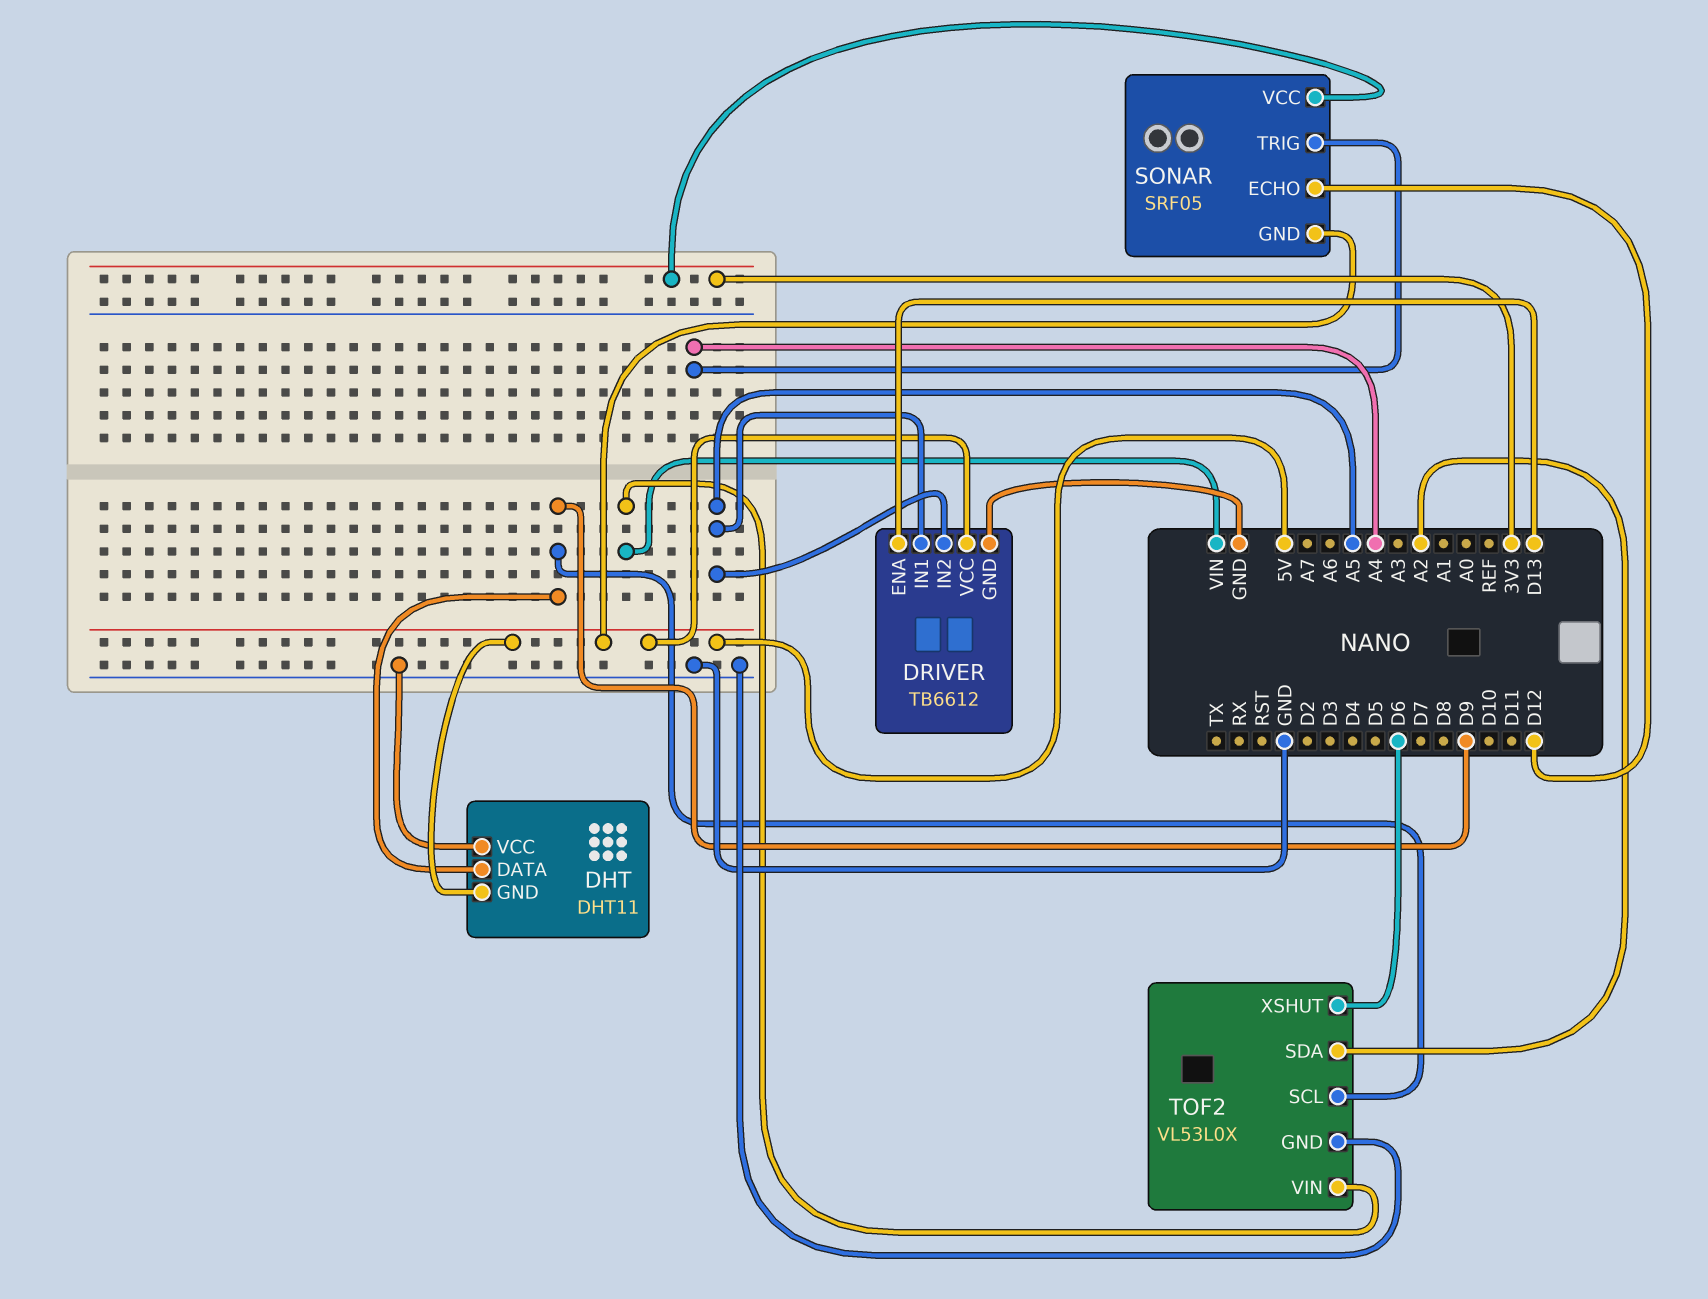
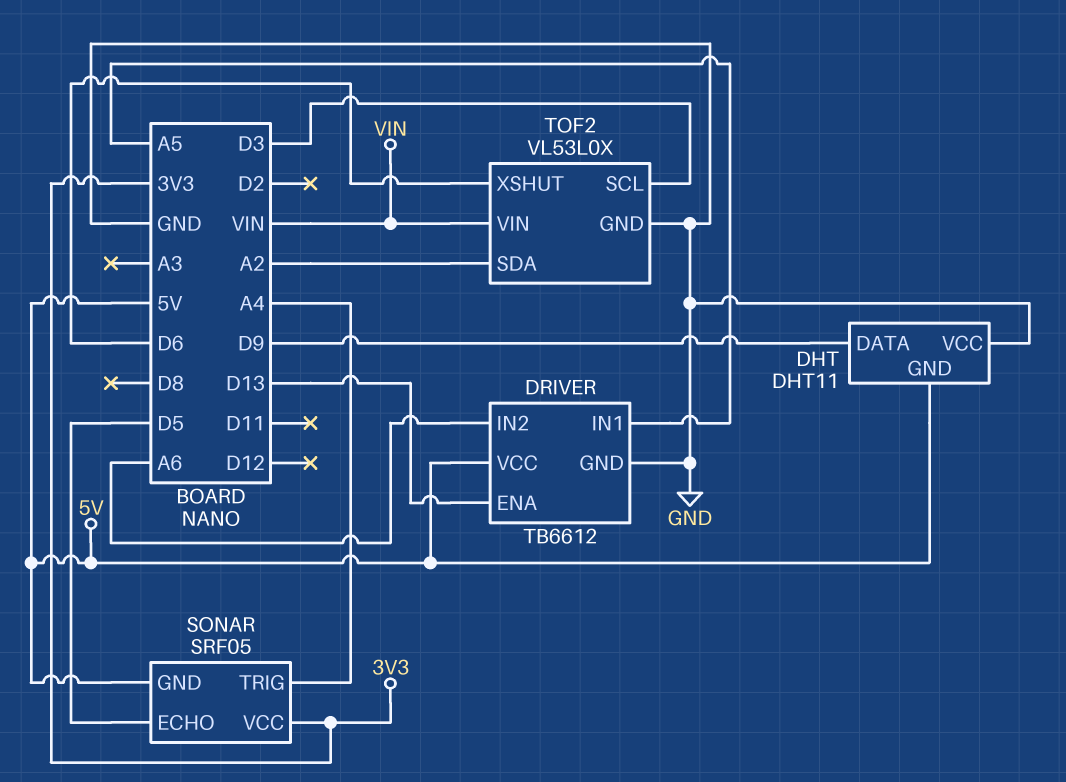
DRIVER pin IN2: A5 -> A6
SONAR pin ECHO: D12 -> D5
TOF2 pin SCL: D9 -> D3

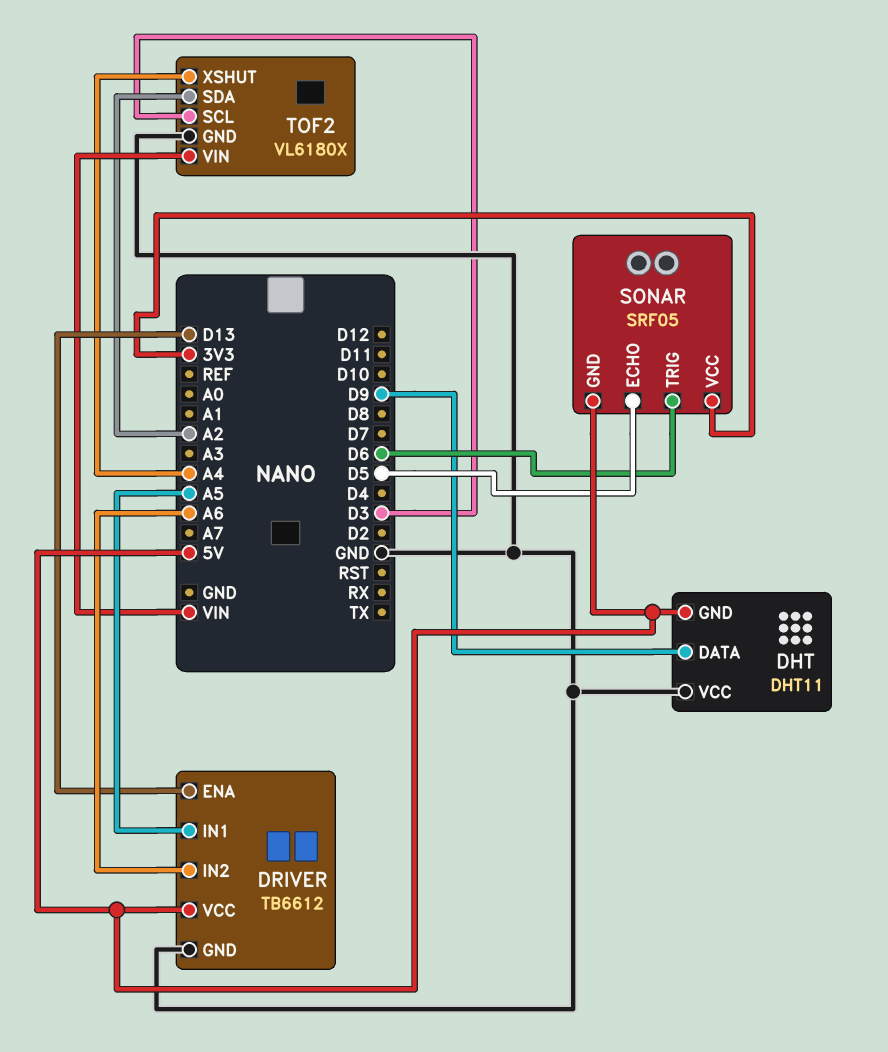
SONAR pin TRIG: A4 -> D6
TOF2: VL53L0X -> VL6180X
TOF2 pin XSHUT: D6 -> A4

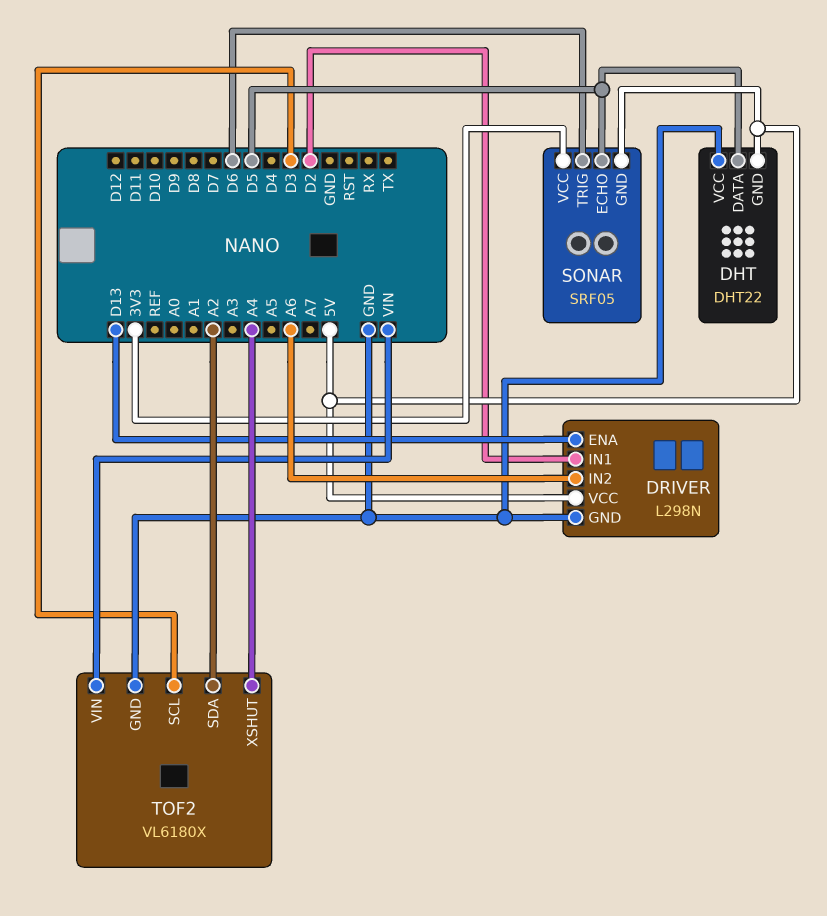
DHT: DHT11 -> DHT22
DHT pin DATA: D9 -> D5
DRIVER: TB6612 -> L298N
DRIVER pin IN1: A5 -> D2

